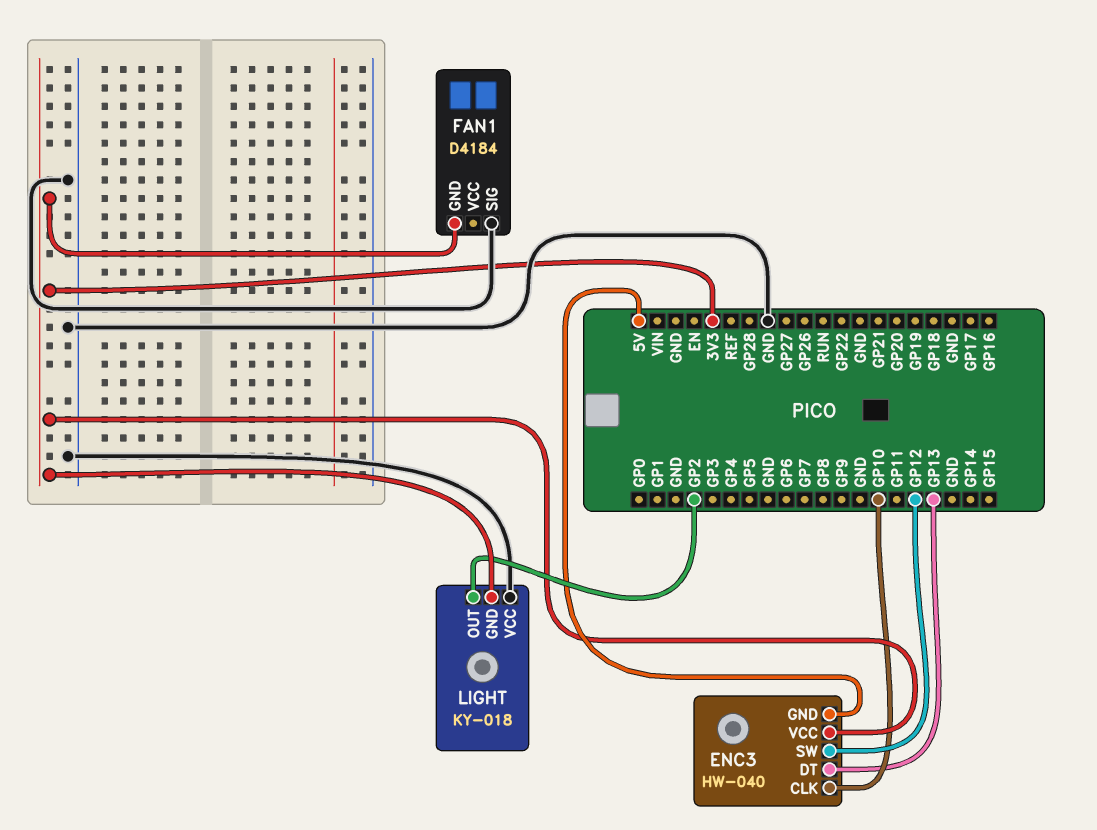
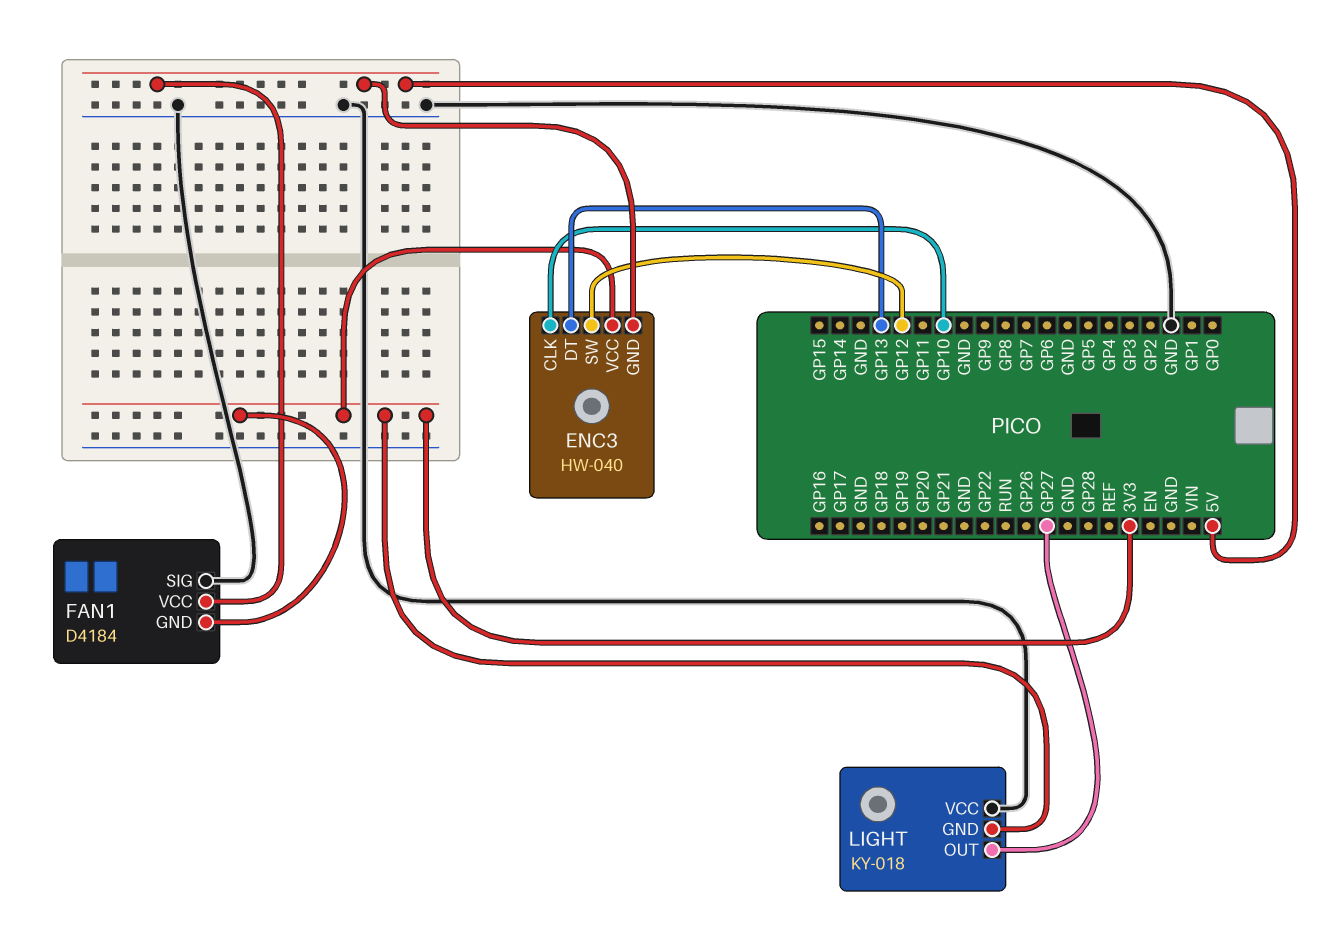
FAN1 pin VCC: none -> 5V
LIGHT pin OUT: GP2 -> GP27

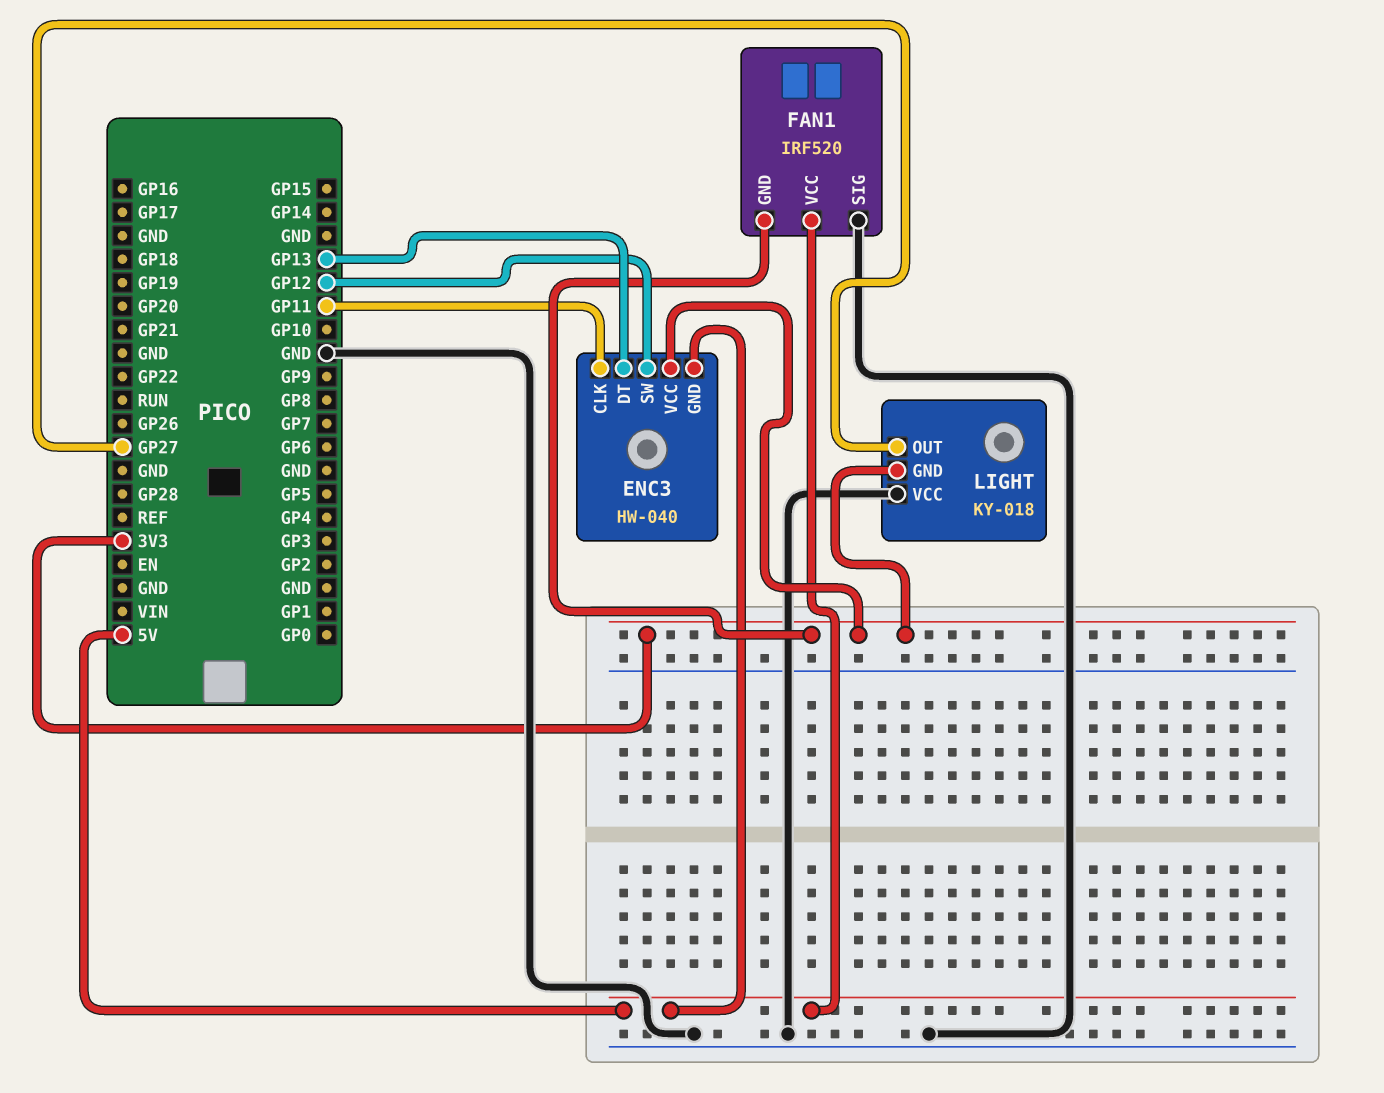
ENC3 pin CLK: GP10 -> GP11
FAN1: D4184 -> IRF520

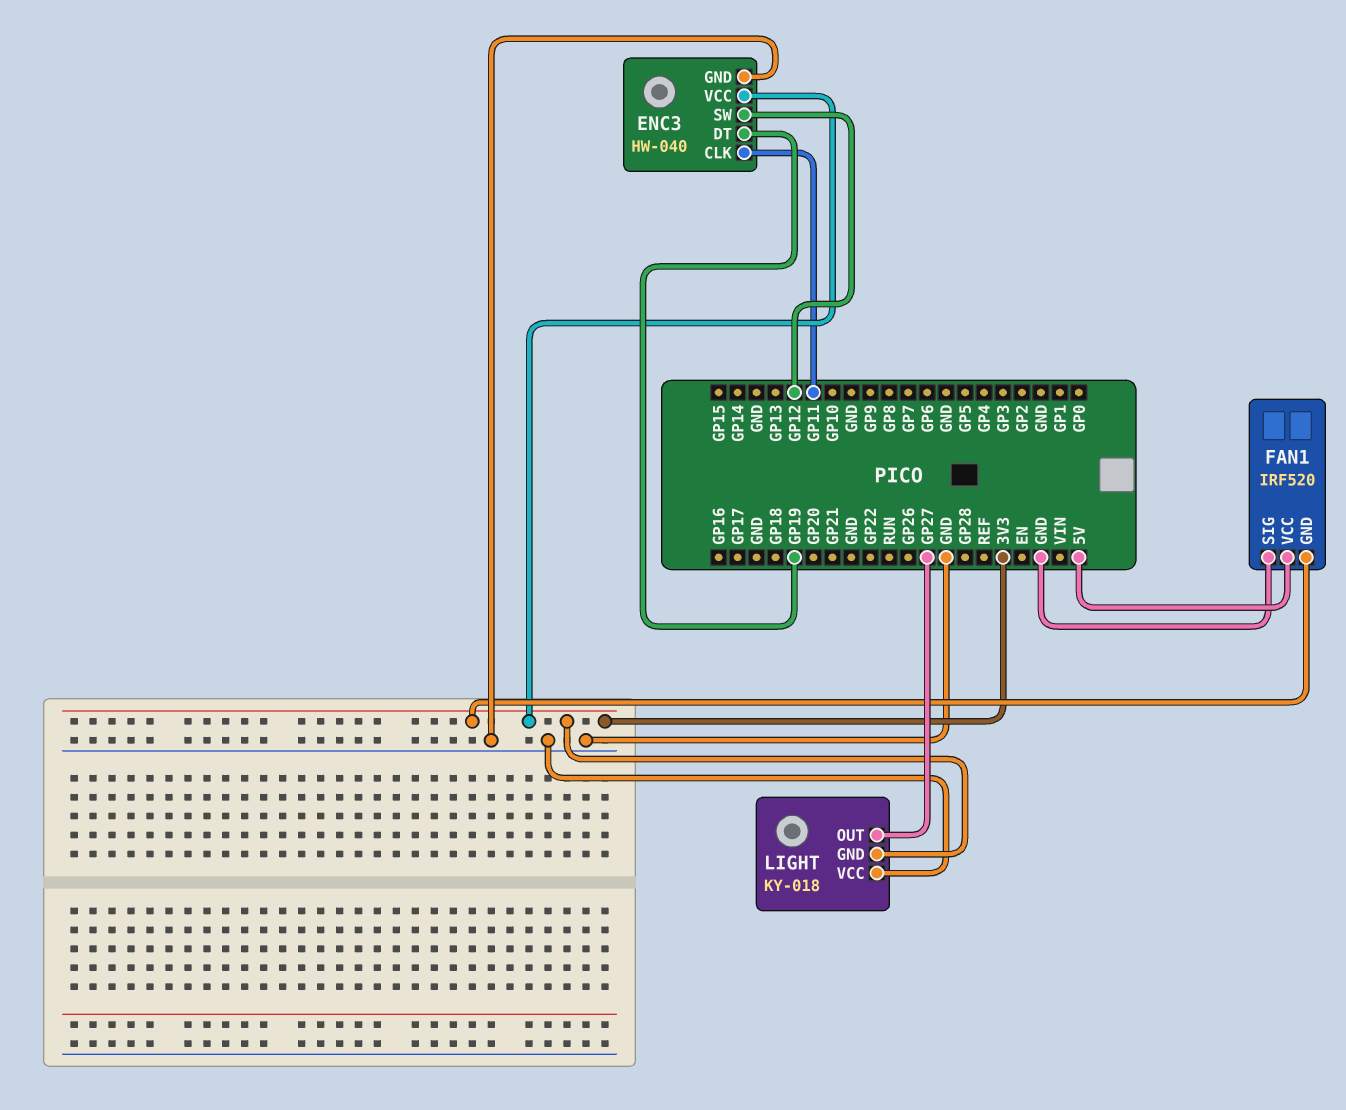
ENC3 pin DT: GP13 -> GP19
ENC3 pin GND: 5V -> GND

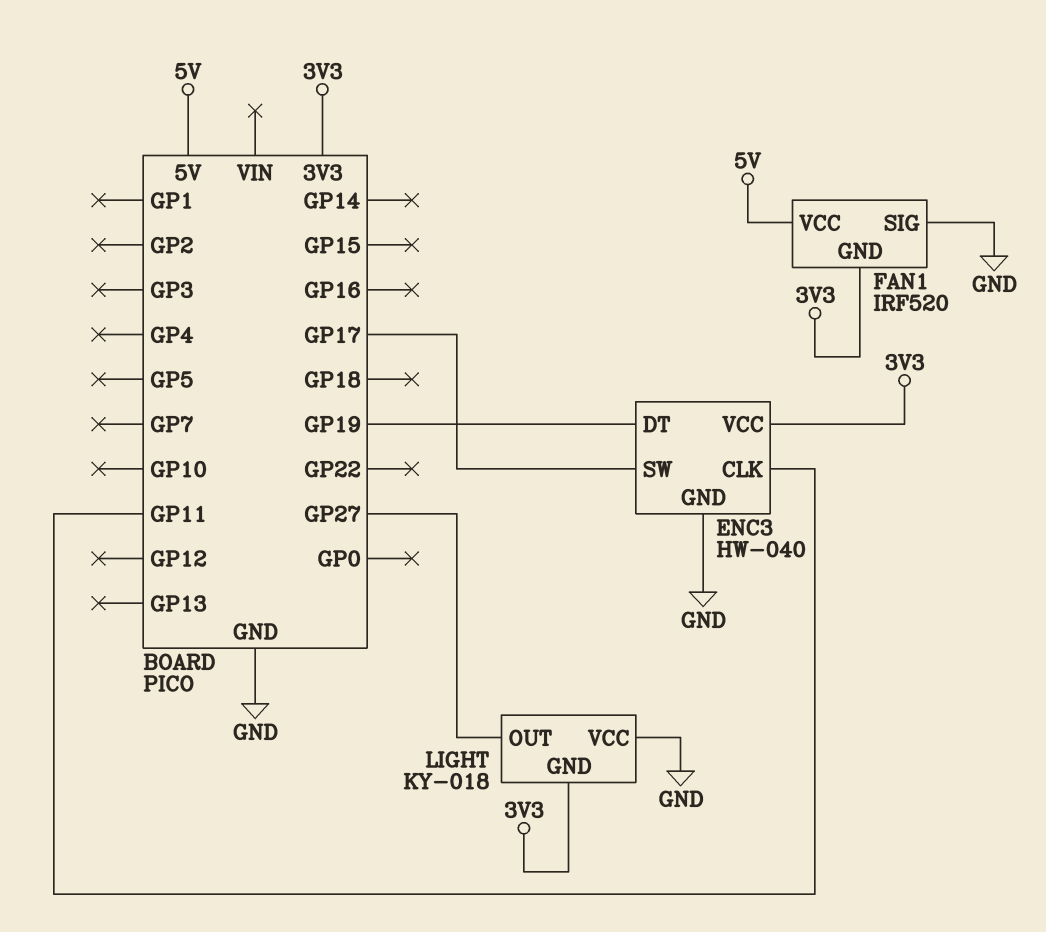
ENC3 pin SW: GP12 -> GP17

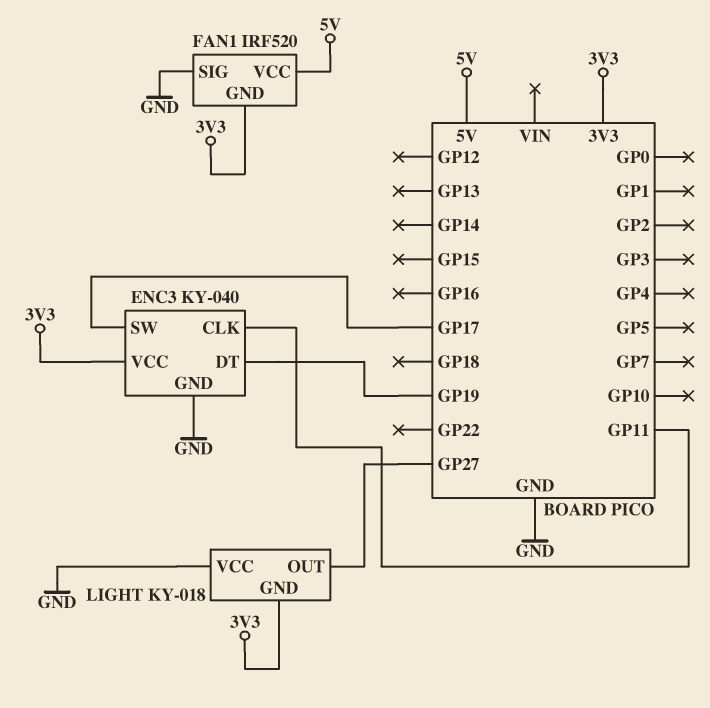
ENC3: HW-040 -> KY-040

